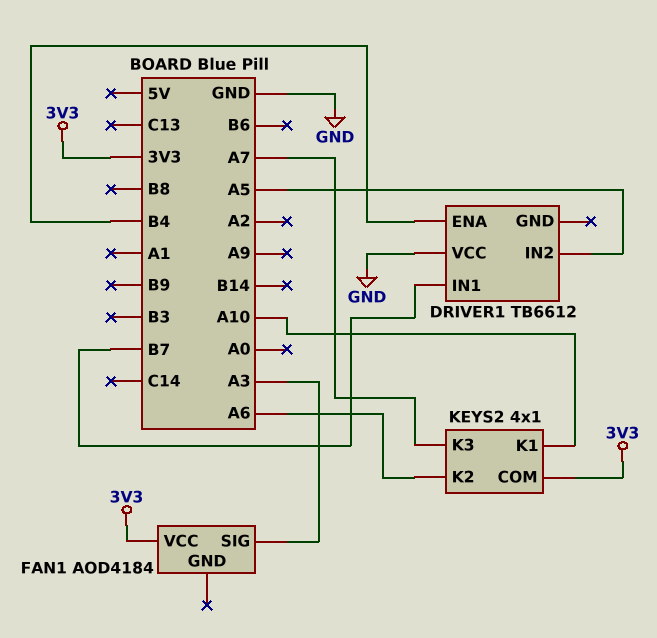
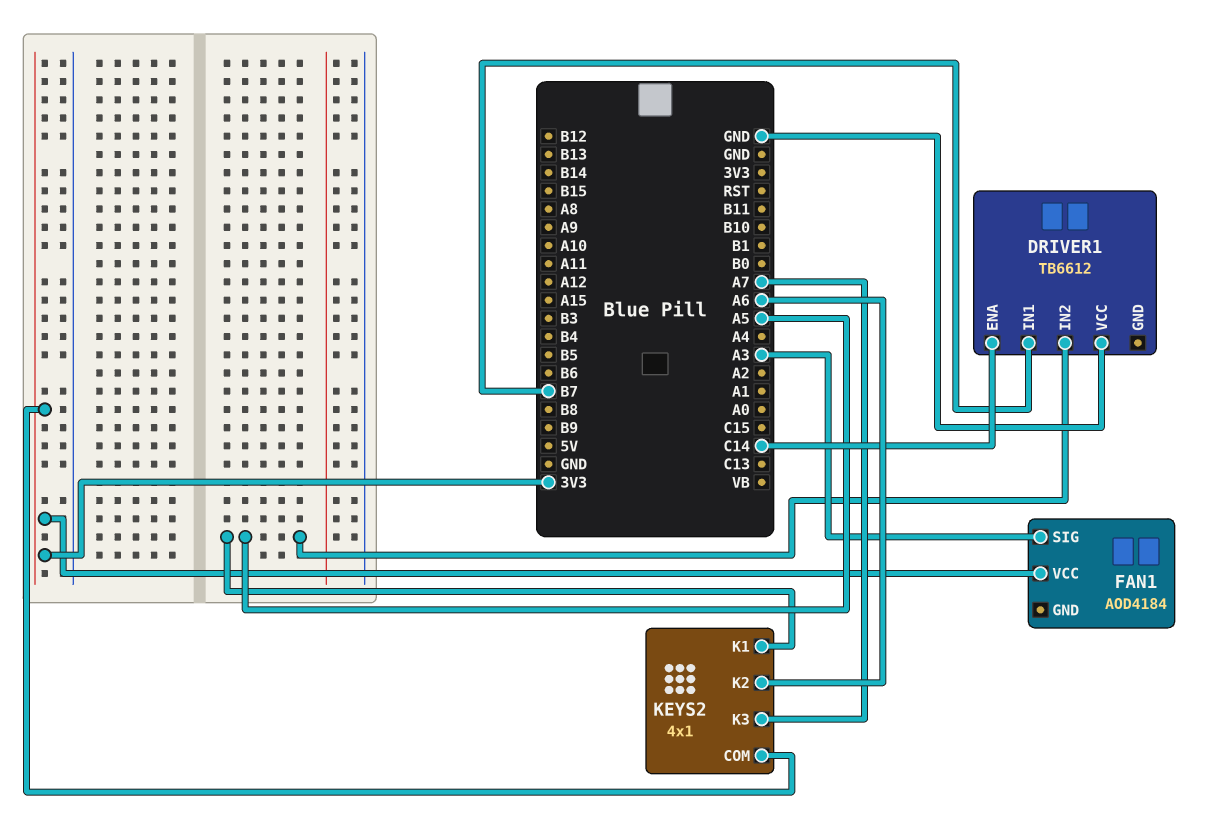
DRIVER1 pin ENA: B4 -> C14
KEYS2 pin K1: A10 -> A5

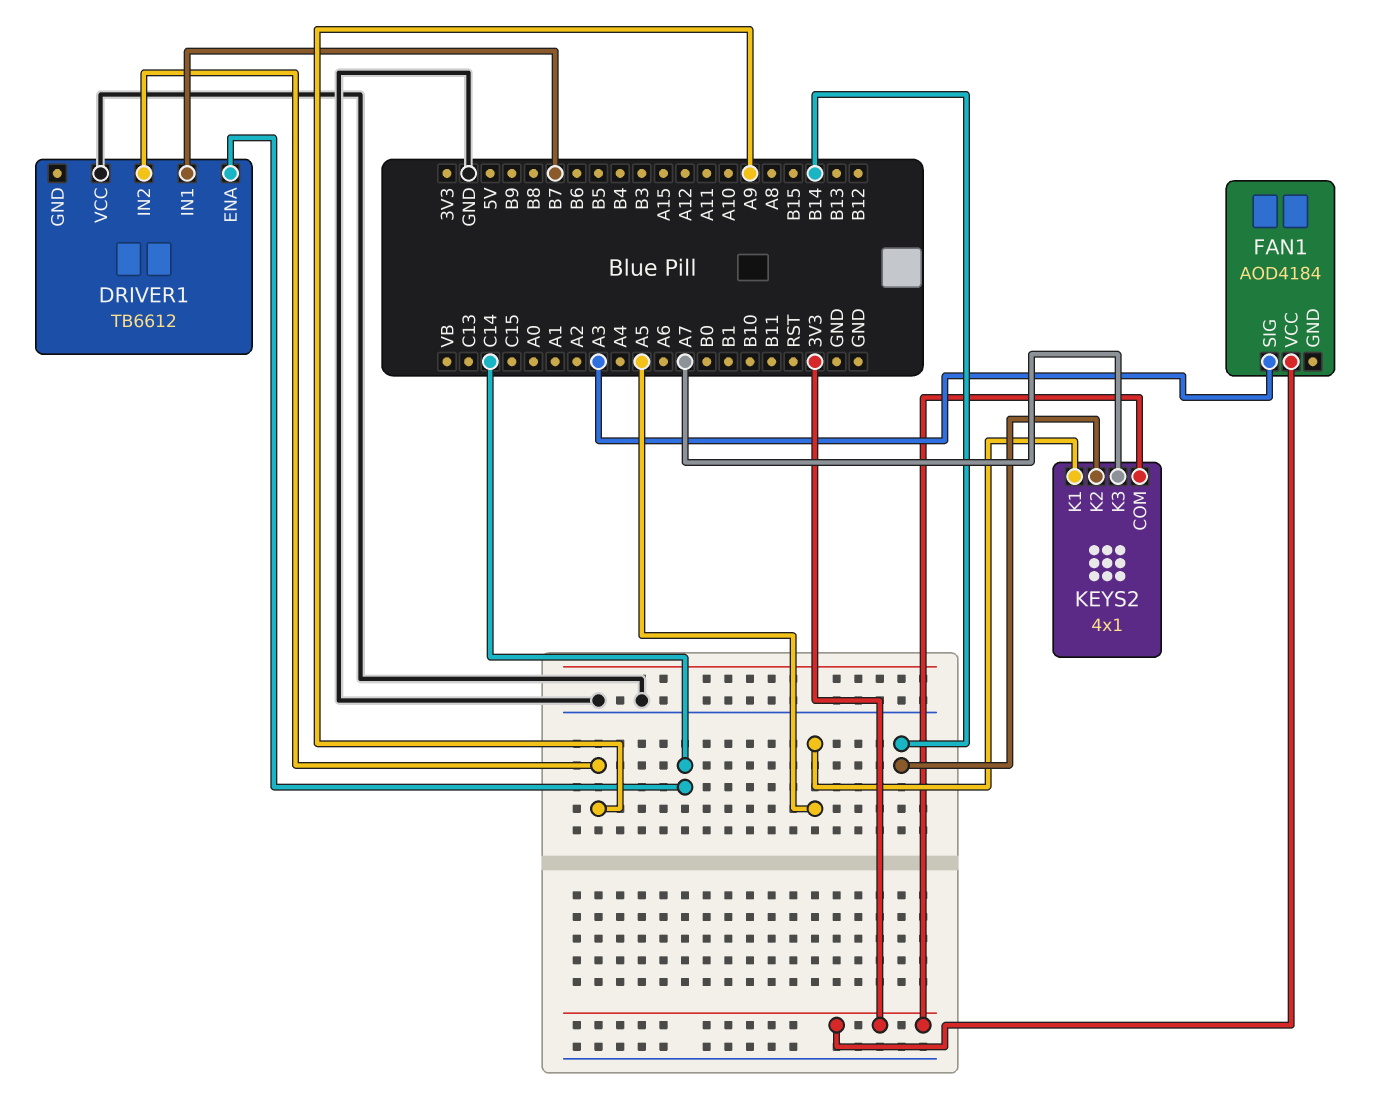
DRIVER1 pin IN2: A5 -> A9
KEYS2 pin K2: A6 -> B14

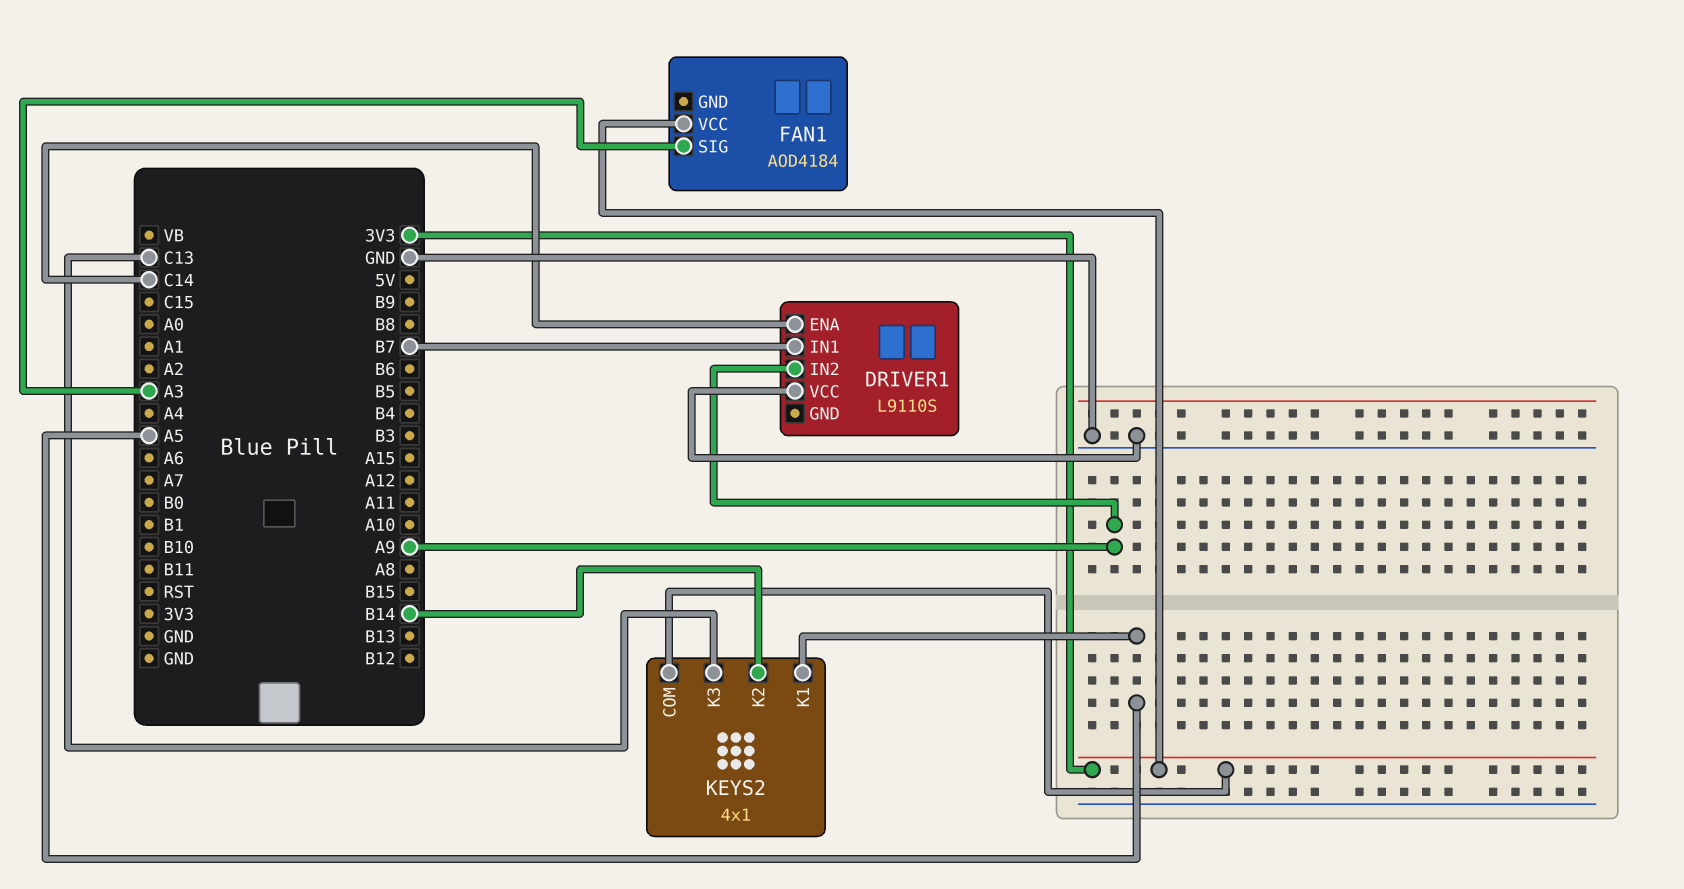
DRIVER1: TB6612 -> L9110S
KEYS2 pin K3: A7 -> C13

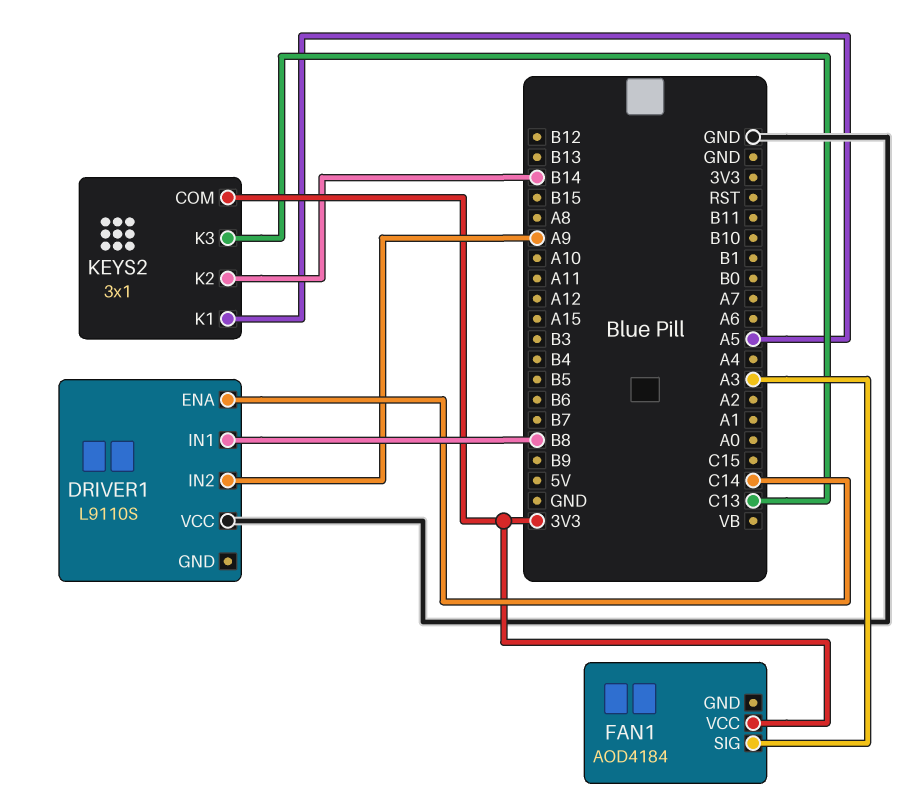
DRIVER1 pin IN1: B7 -> B8
KEYS2: 4x1 -> 3x1

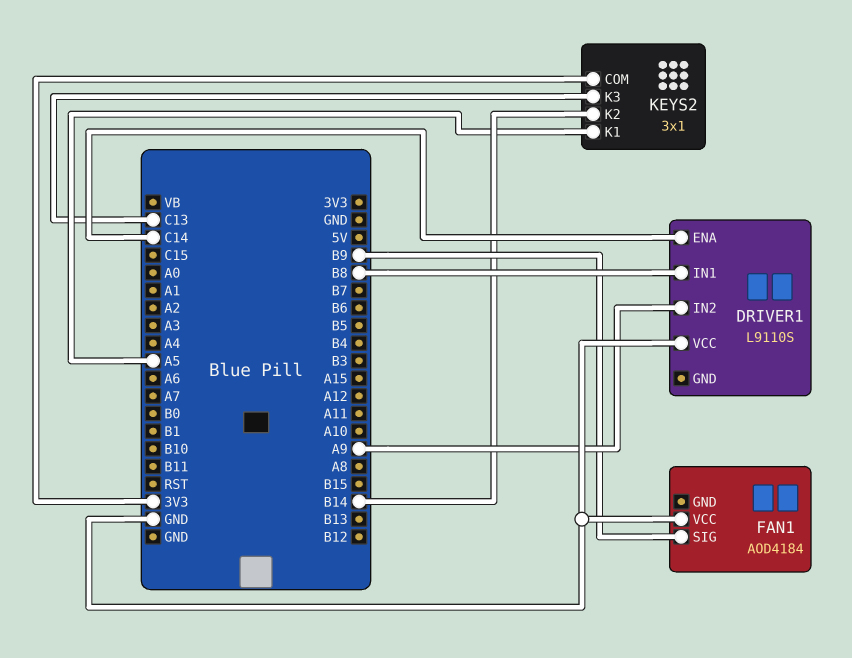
FAN1 pin SIG: A3 -> B9
FAN1 pin VCC: 3V3 -> GND

